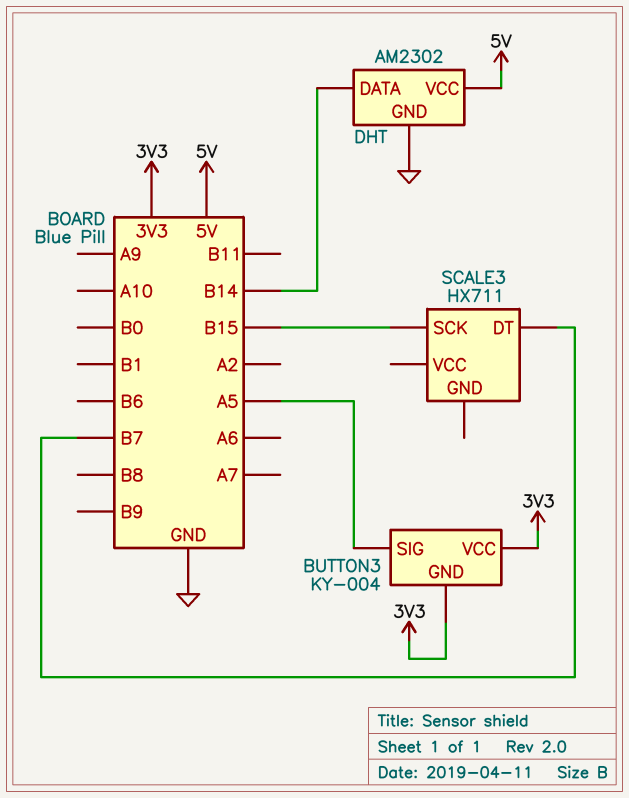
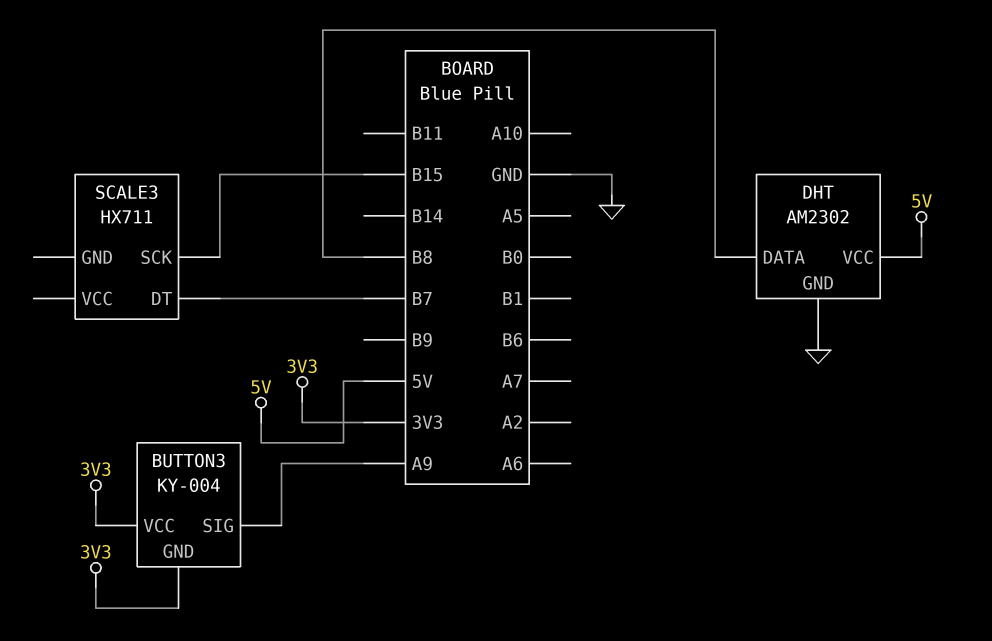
BUTTON3 pin SIG: A5 -> A9
DHT pin DATA: B14 -> B8

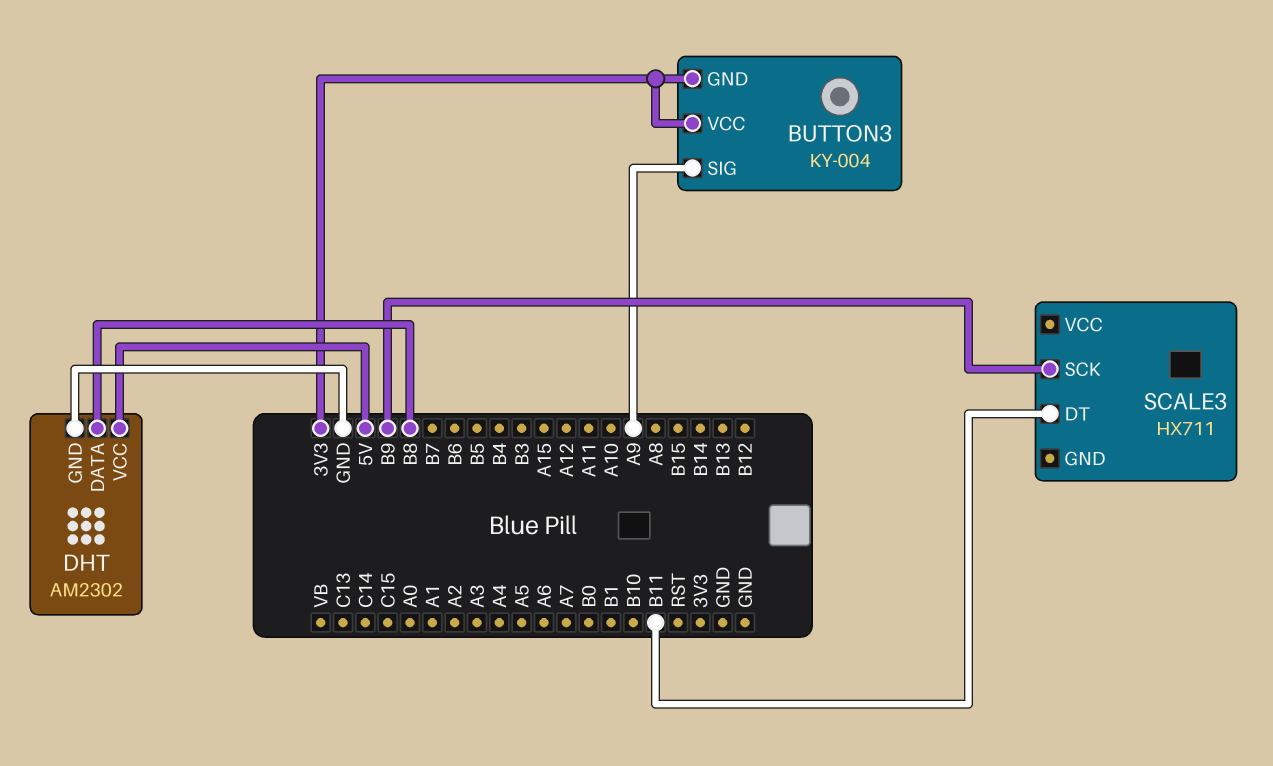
SCALE3 pin DT: B7 -> B11
SCALE3 pin SCK: B15 -> B9

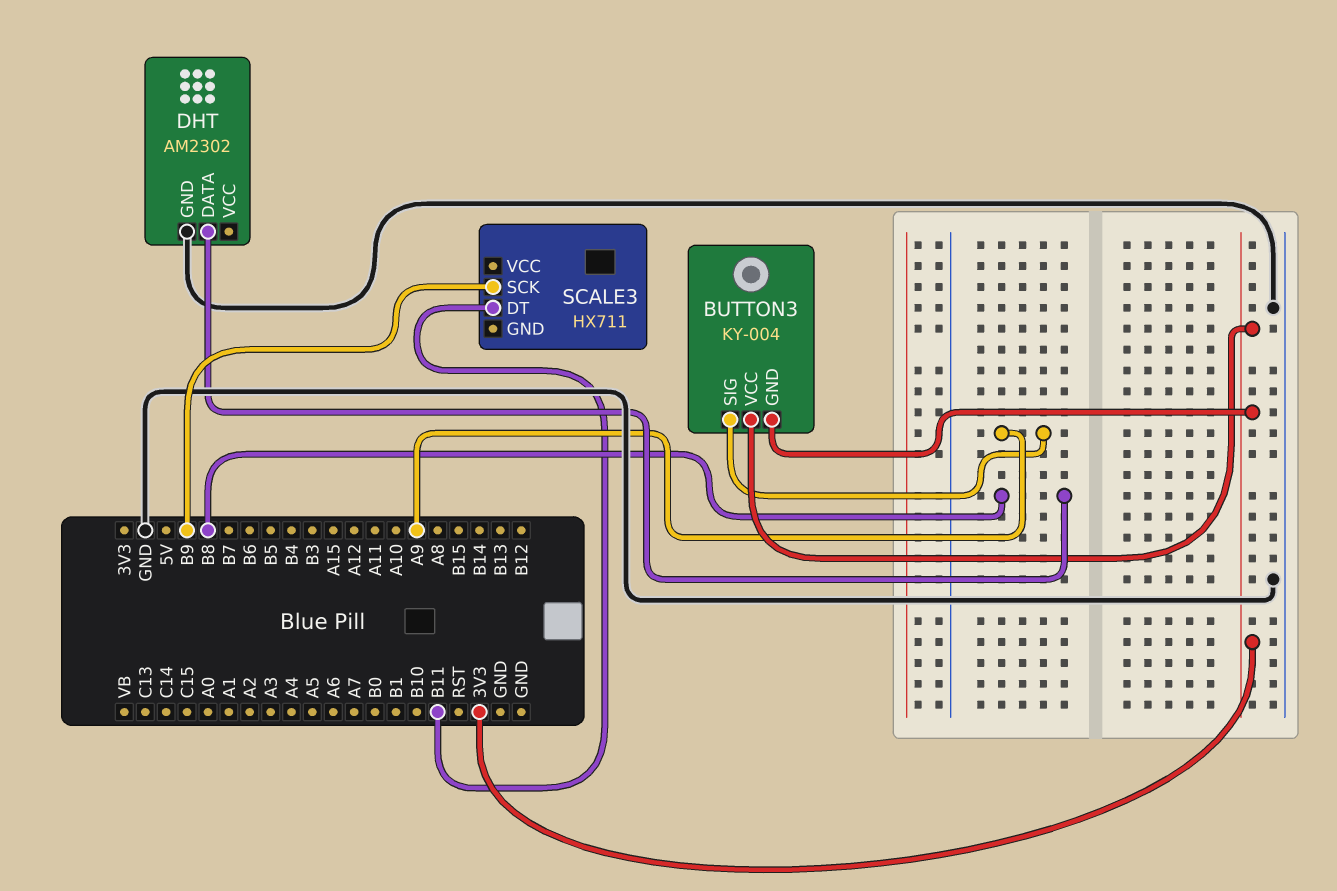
DHT pin VCC: 5V -> none

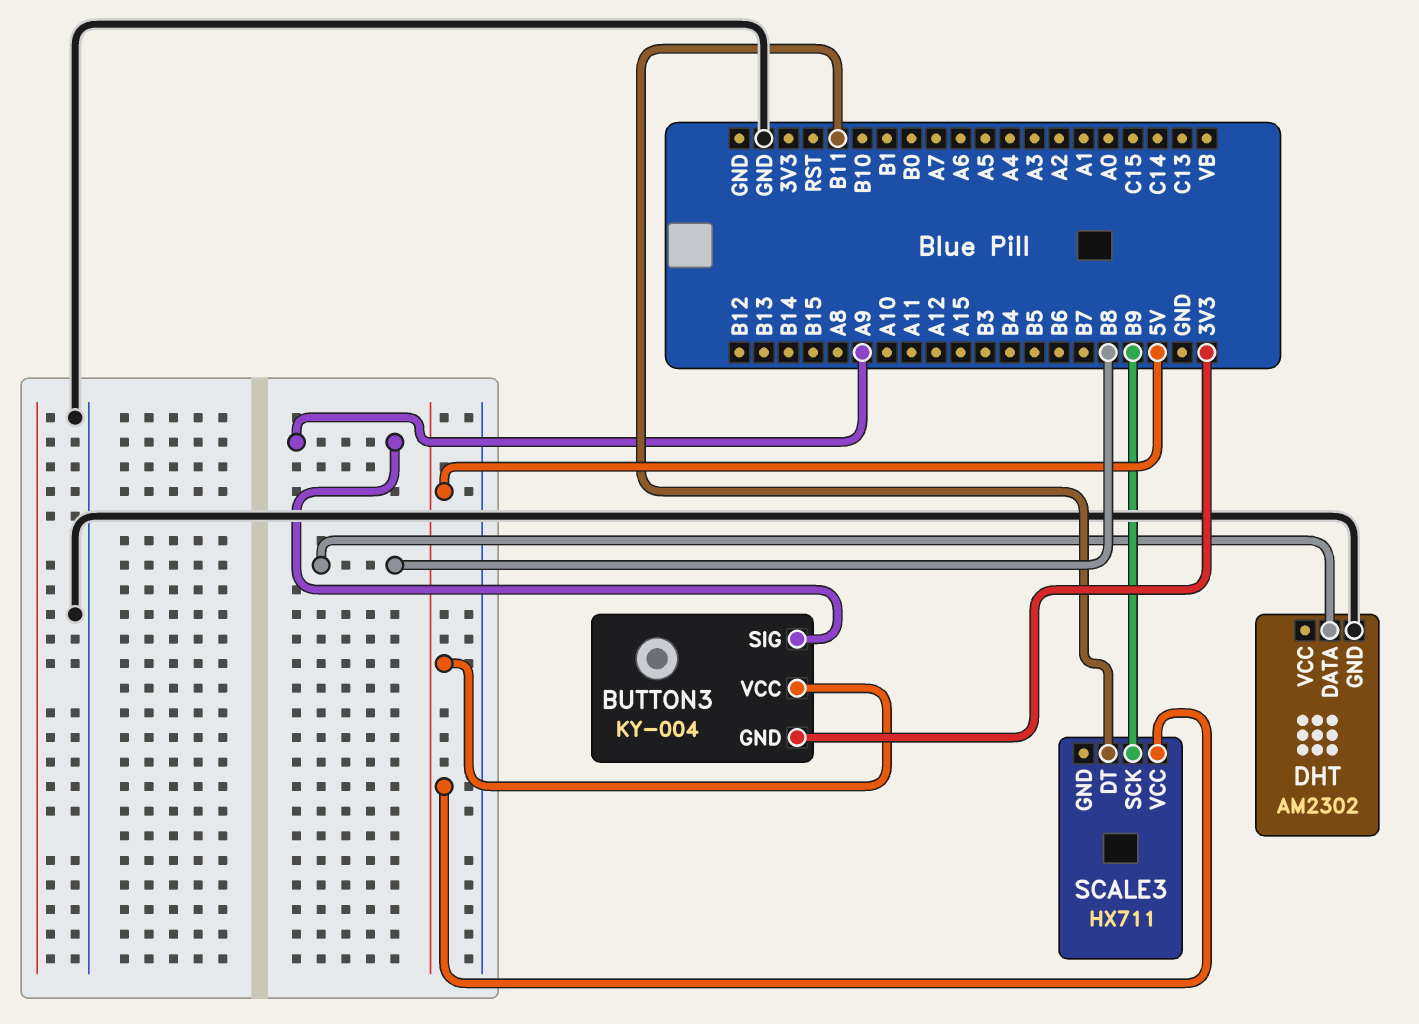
BUTTON3 pin VCC: 3V3 -> 5V
SCALE3 pin VCC: none -> 5V

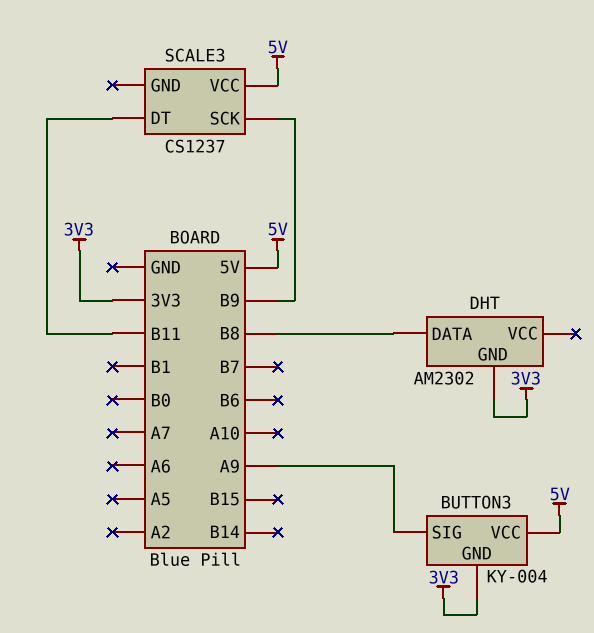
DHT pin GND: GND -> 3V3
SCALE3: HX711 -> CS1237

